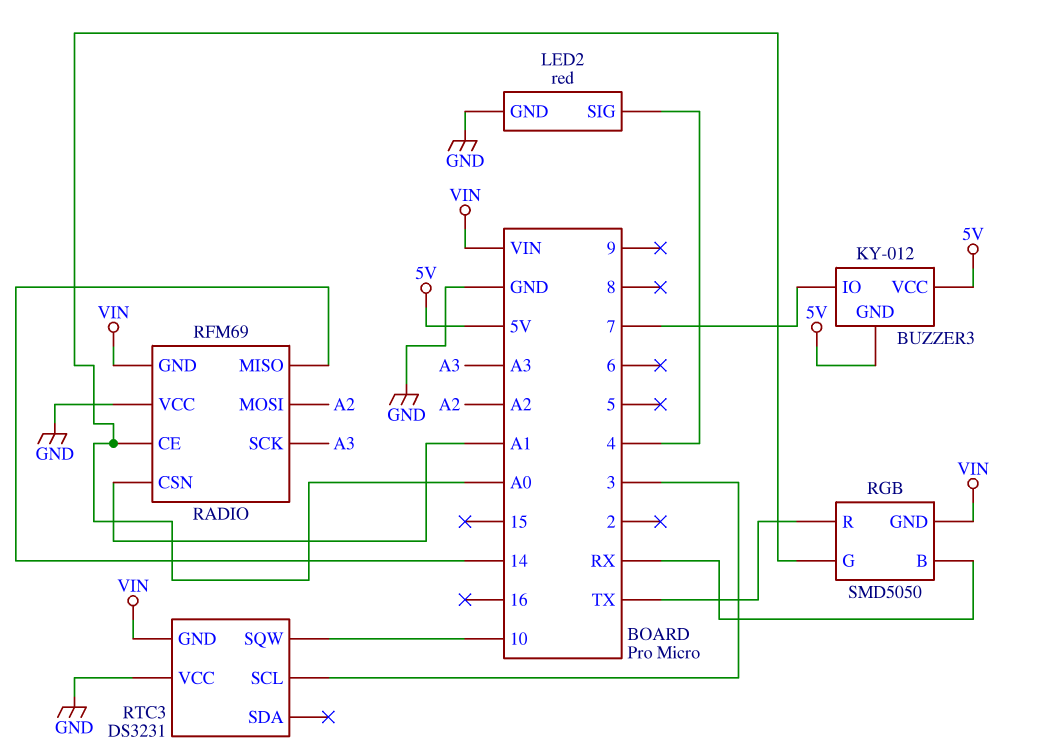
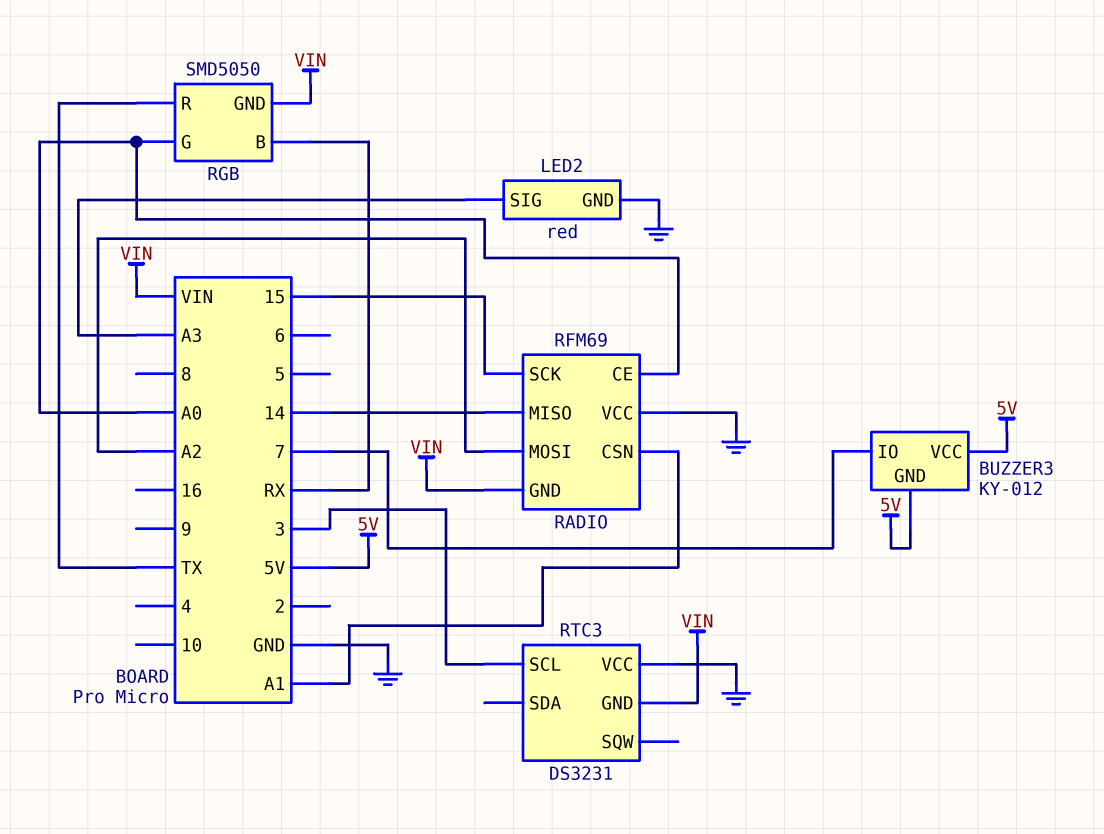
LED2 pin SIG: 4 -> A3
RADIO pin SCK: A3 -> 15
RTC3 pin SQW: 10 -> none

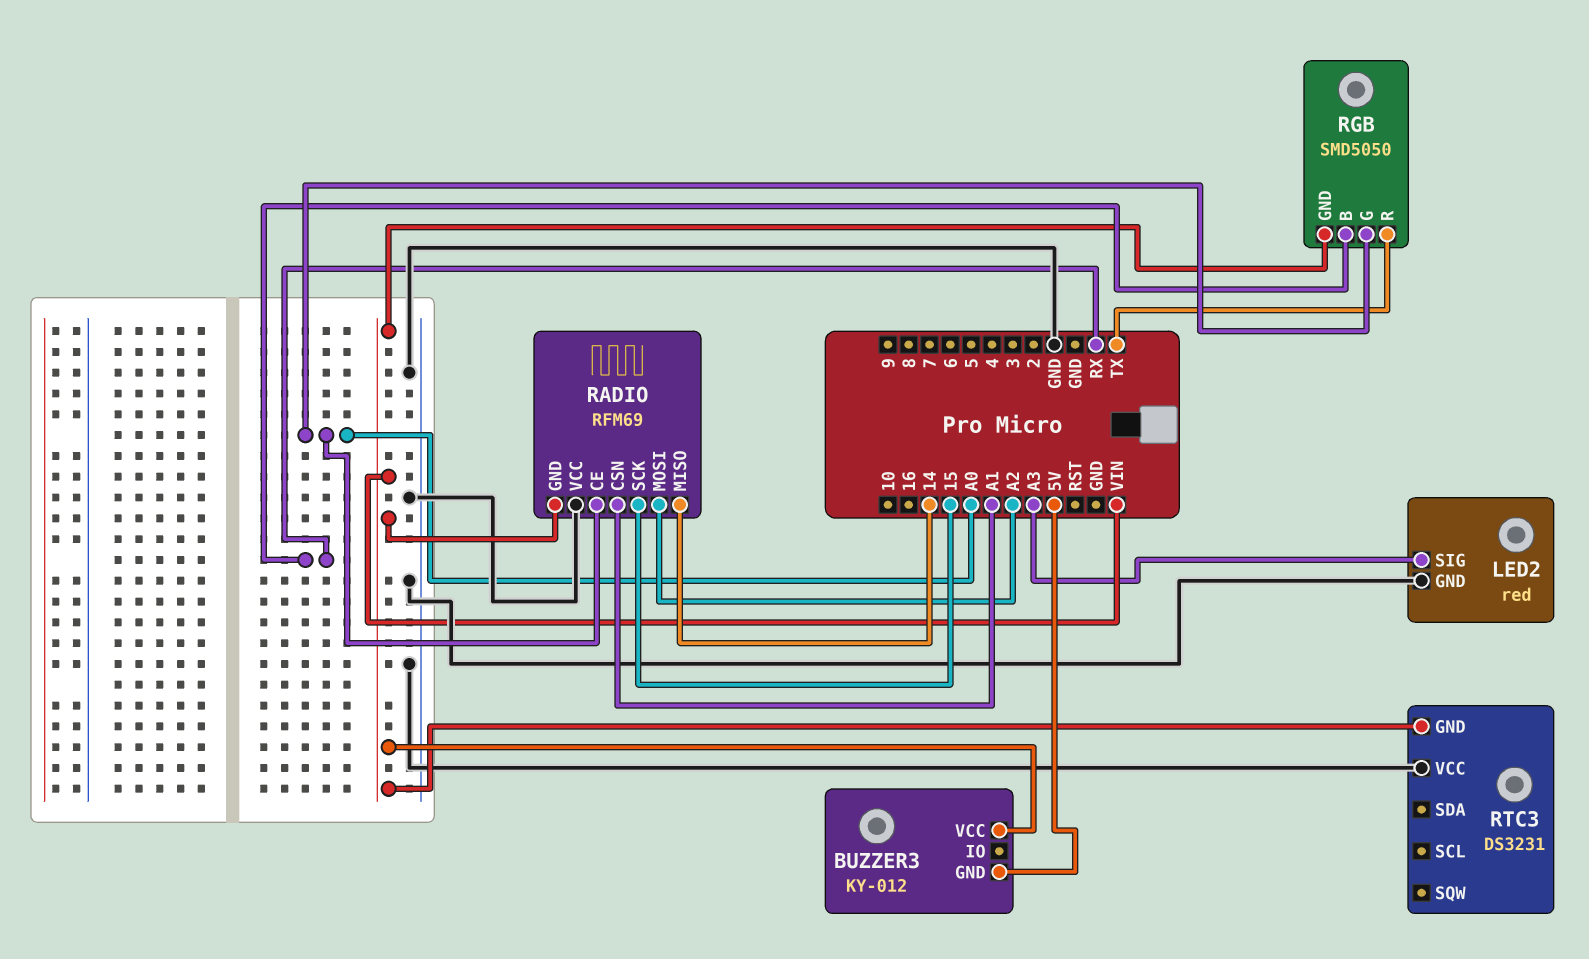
BUZZER3 pin IO: 7 -> none
BUZZER3 pin VCC: 5V -> VIN
RTC3 pin SCL: 3 -> none

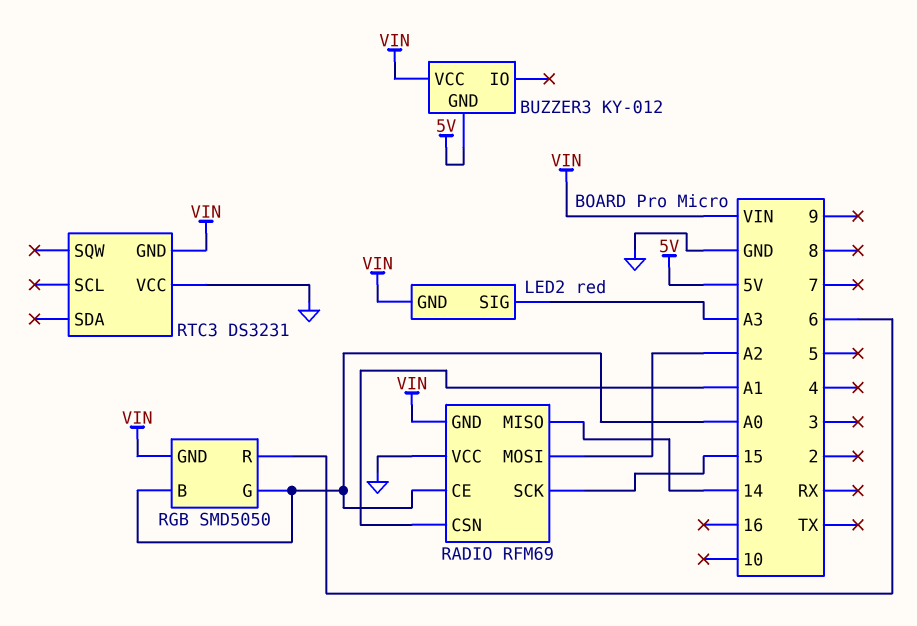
LED2 pin GND: GND -> VIN
RGB pin B: RX -> A0
RGB pin R: TX -> 6

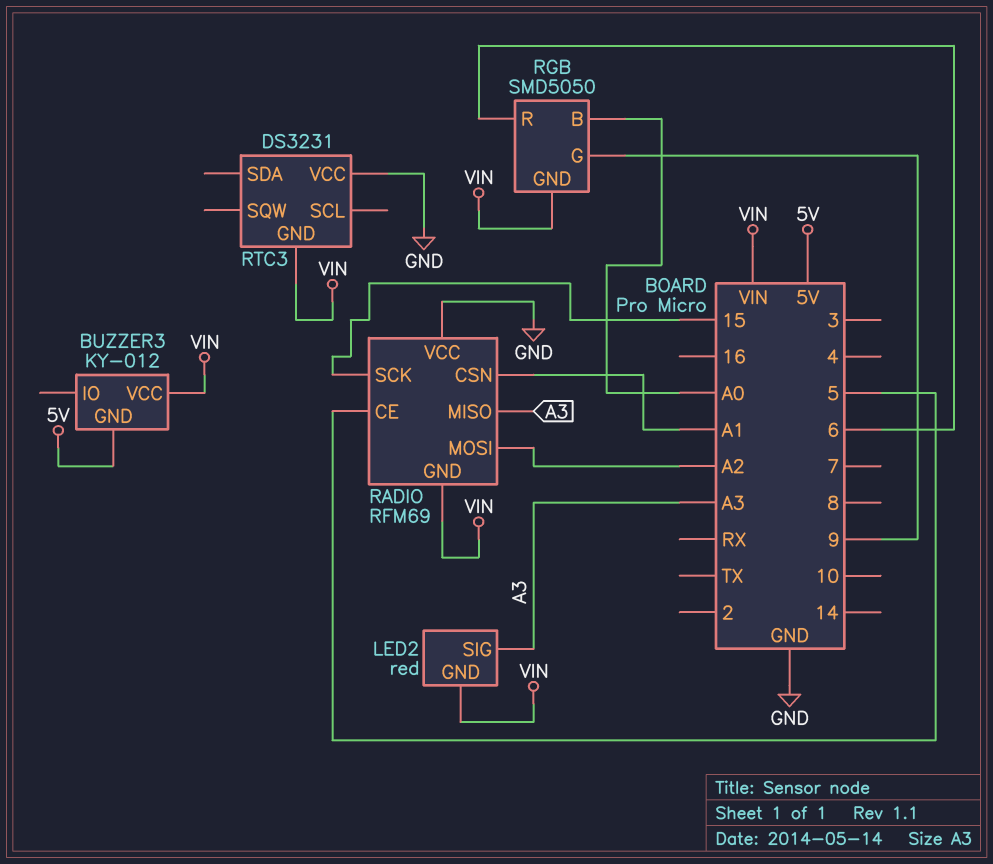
RADIO pin CE: A0 -> 5
RADIO pin MISO: 14 -> A3
RGB pin G: A0 -> 9

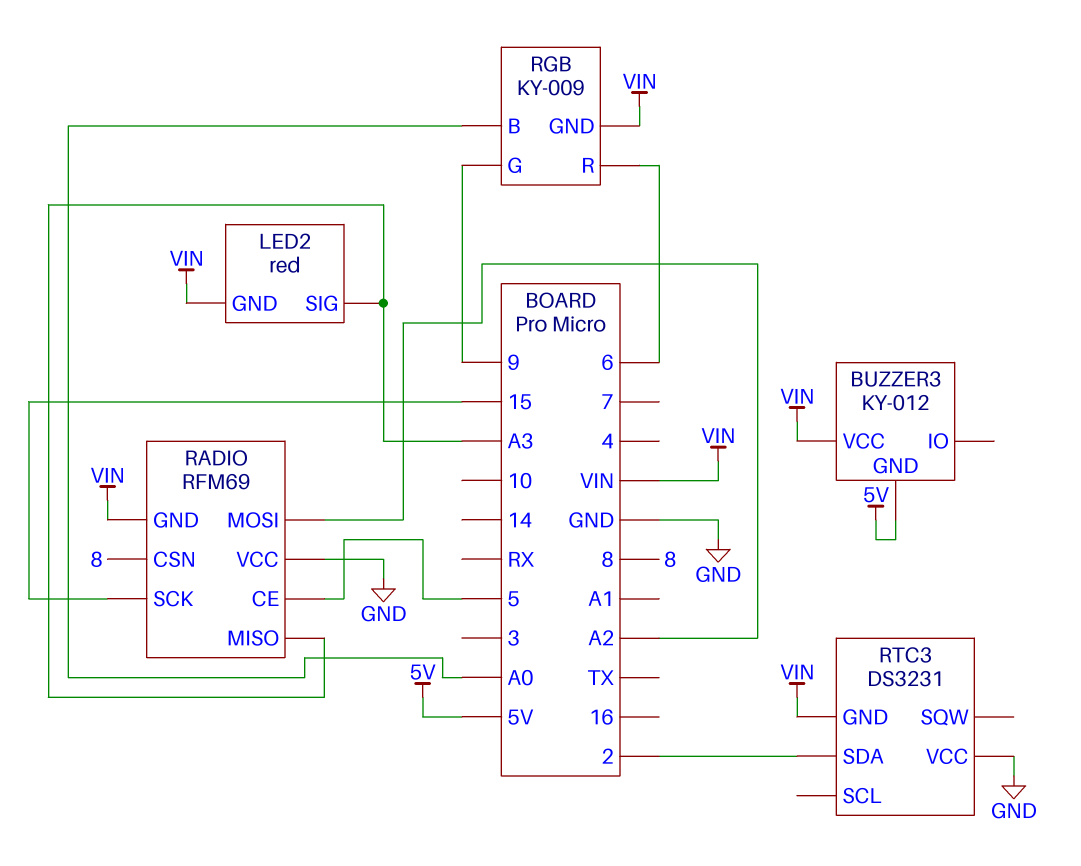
RADIO pin CSN: A1 -> 8
RGB: SMD5050 -> KY-009
RTC3 pin SDA: none -> 2

